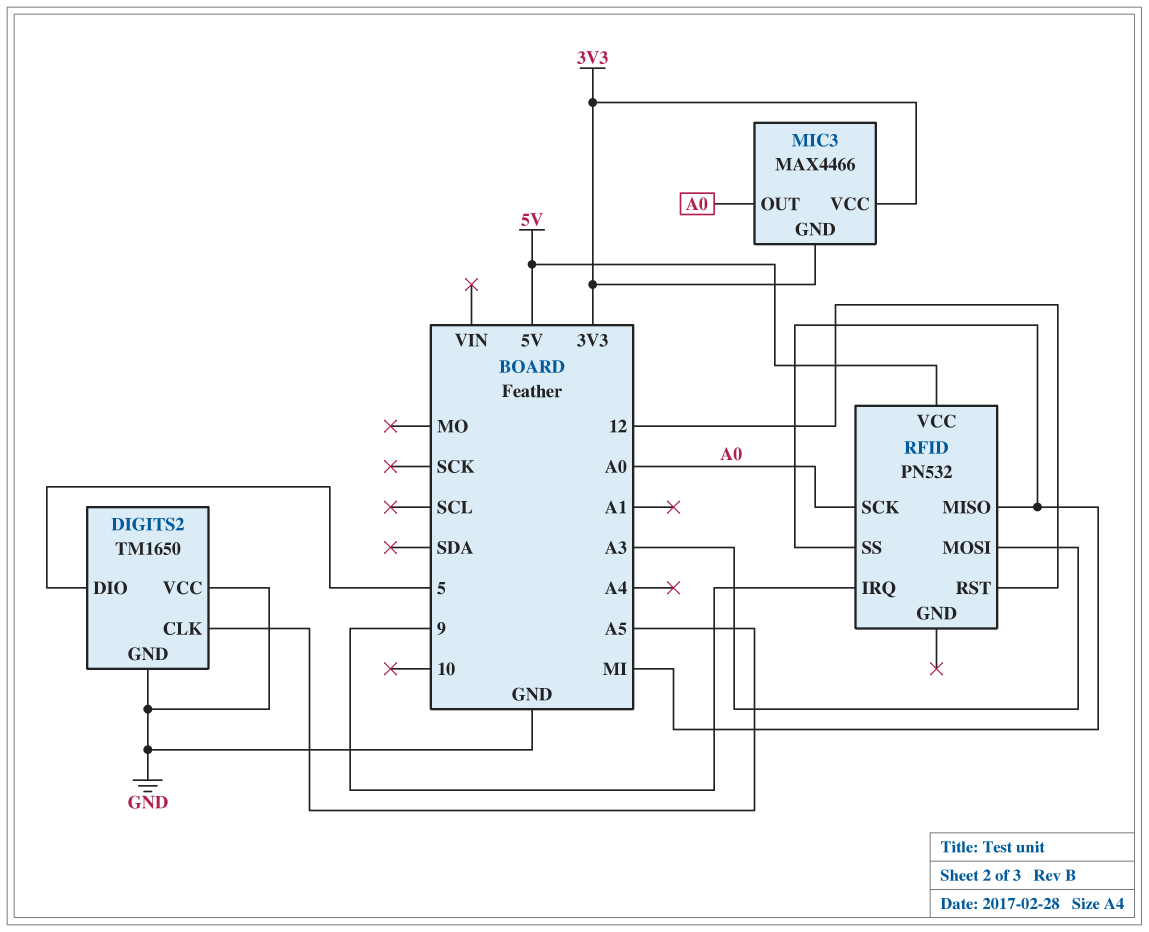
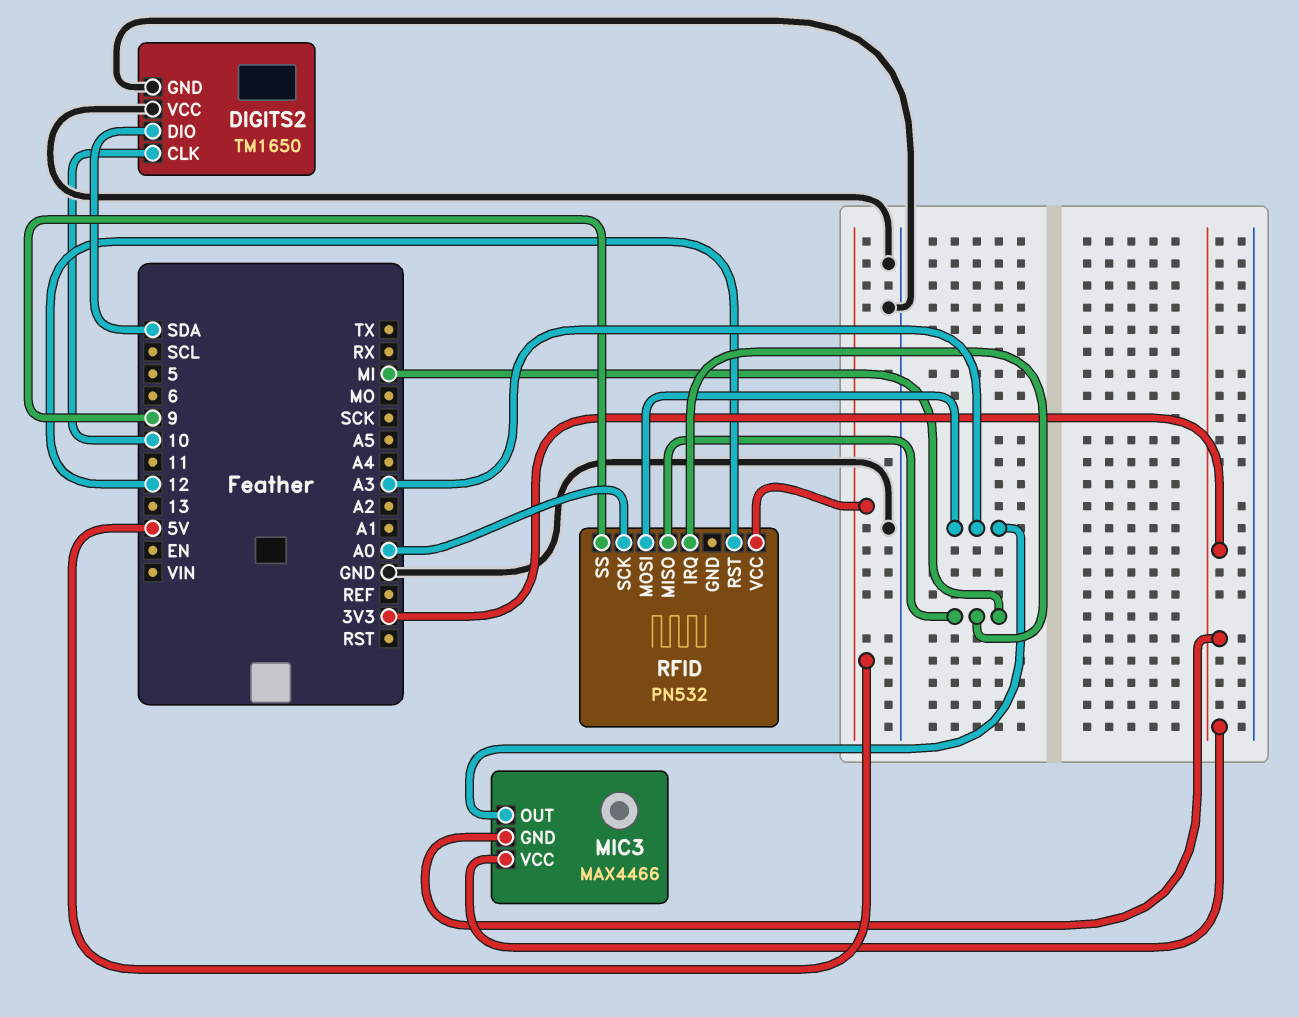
DIGITS2 pin CLK: A5 -> 10
DIGITS2 pin DIO: 5 -> SDA
MIC3 pin OUT: A0 -> A3
RFID pin IRQ: 9 -> MI
RFID pin SS: MI -> 9

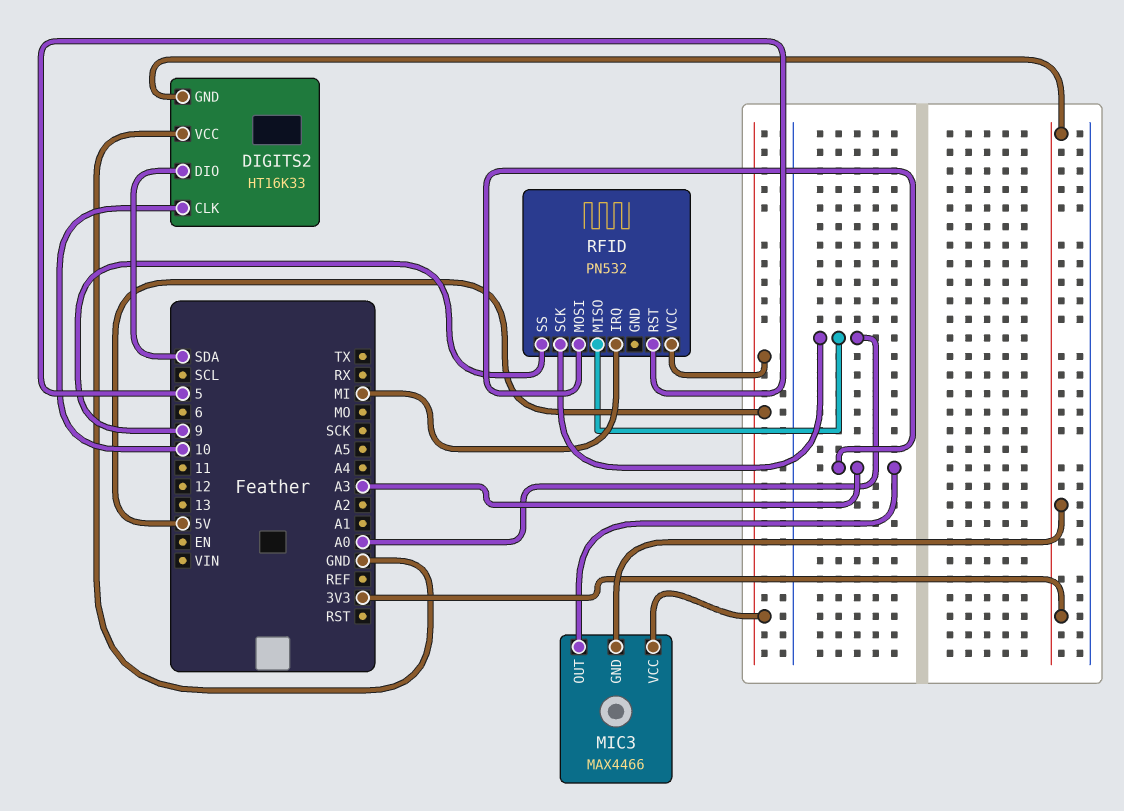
DIGITS2: TM1650 -> HT16K33
DIGITS2 pin GND: GND -> 3V3
MIC3 pin VCC: 3V3 -> 5V
RFID pin MISO: MI -> A0
RFID pin RST: 12 -> 5

